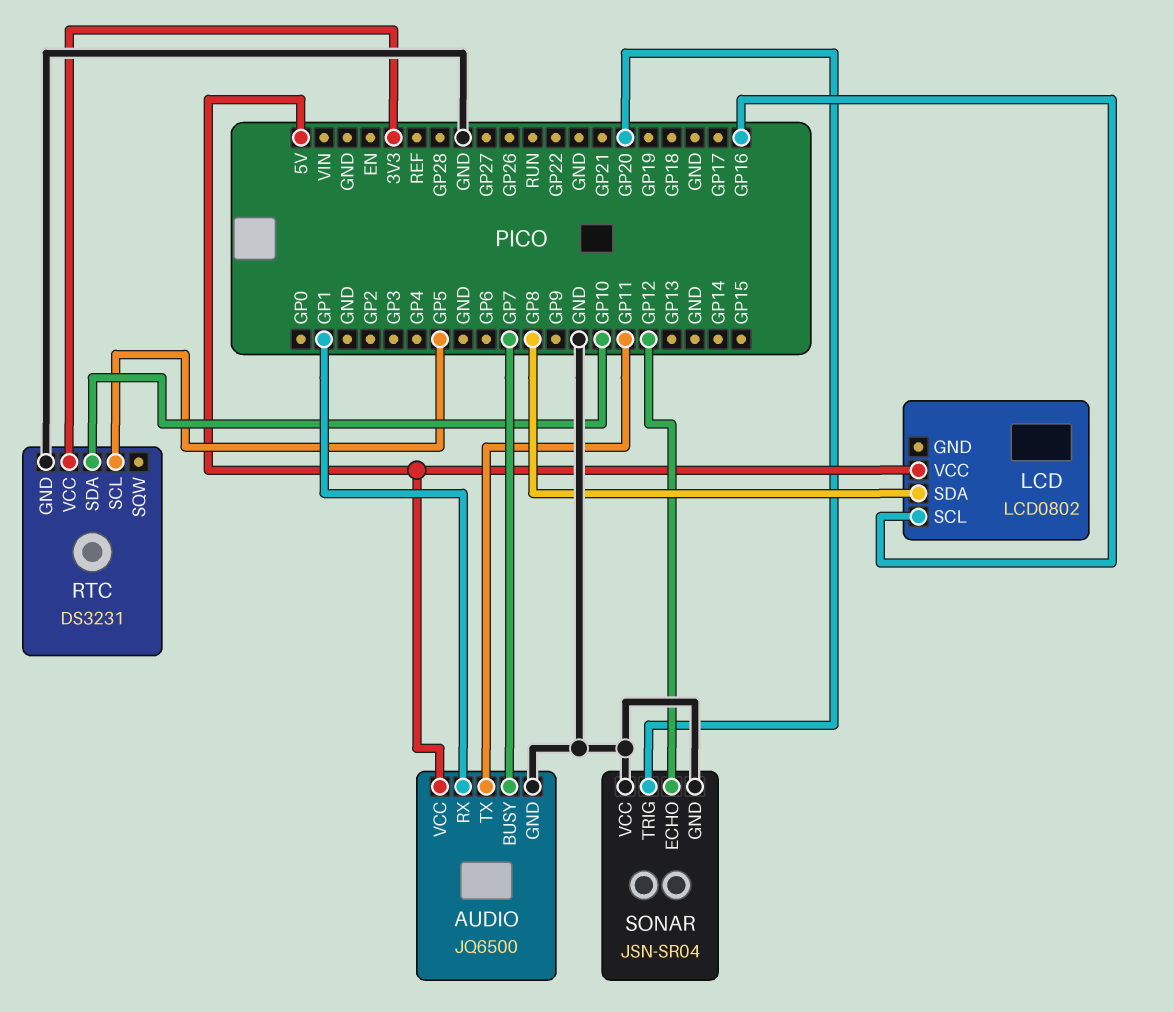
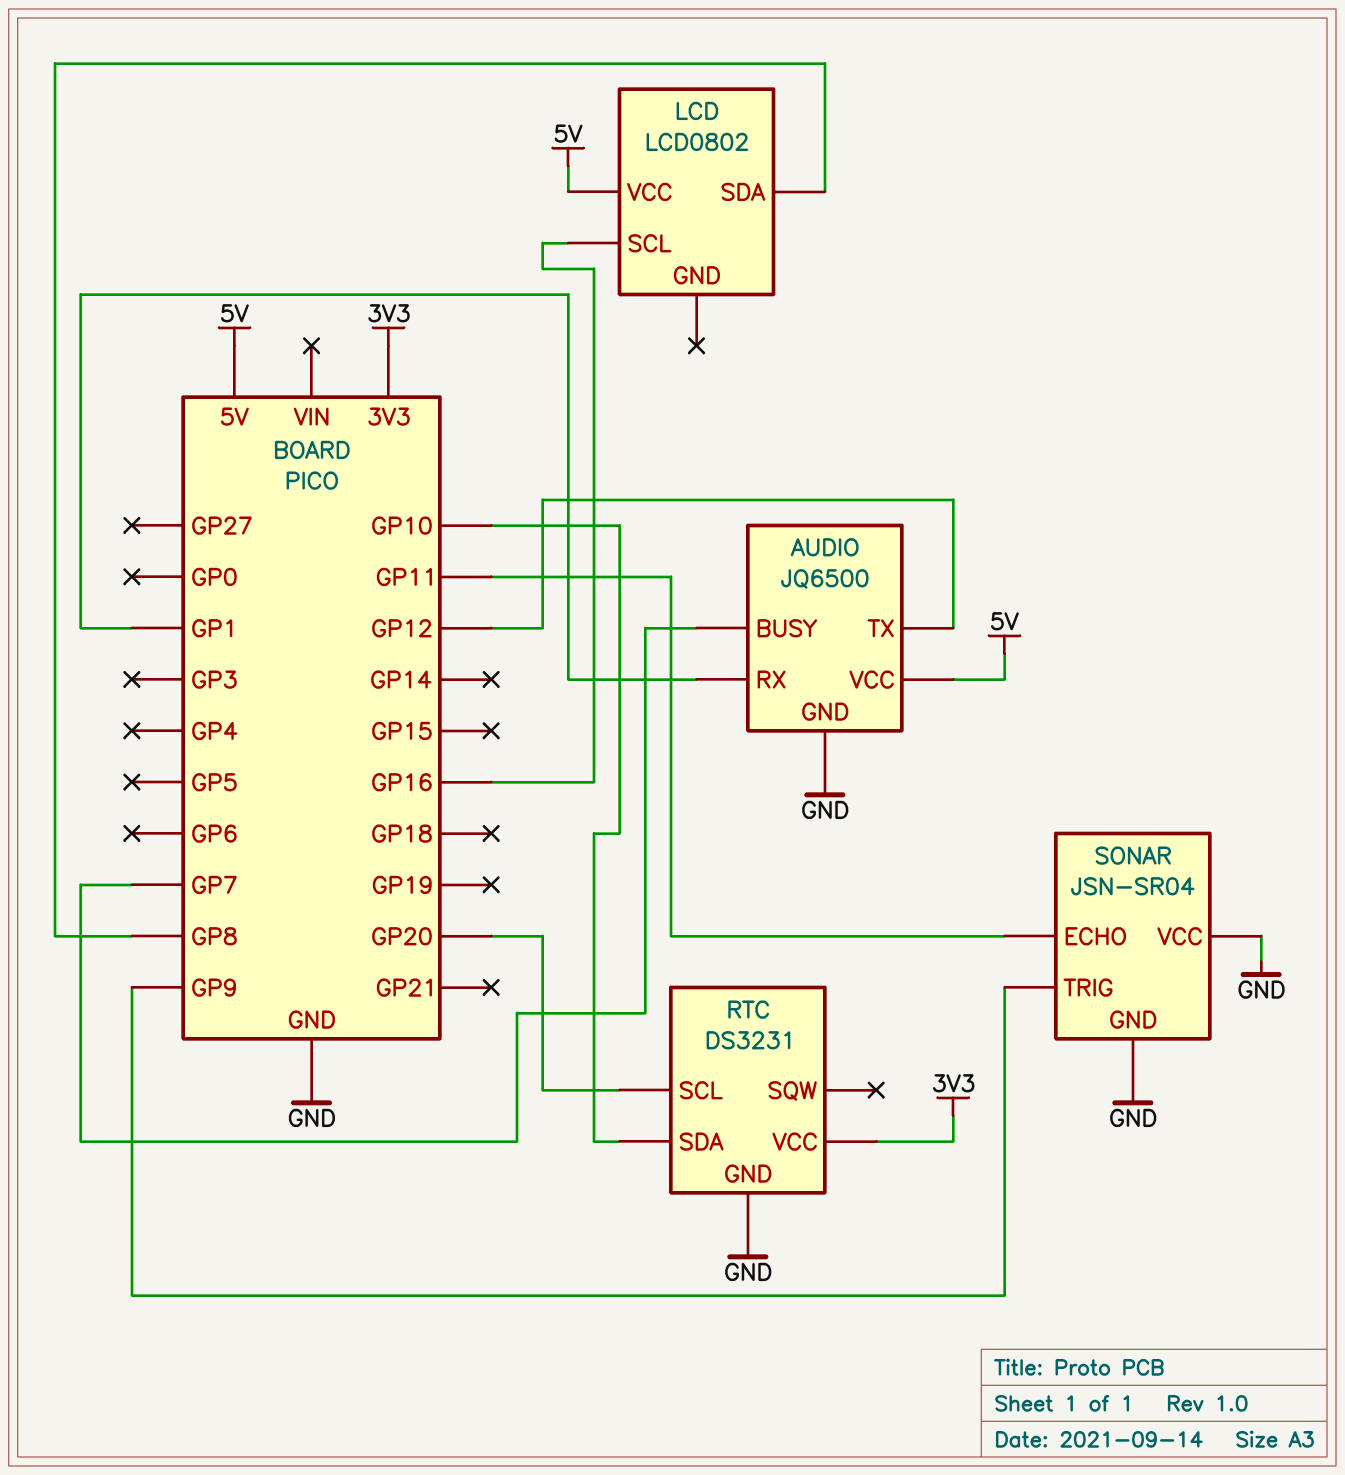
AUDIO pin TX: GP11 -> GP12
RTC pin SCL: GP5 -> GP20
SONAR pin ECHO: GP12 -> GP11
SONAR pin TRIG: GP20 -> GP9

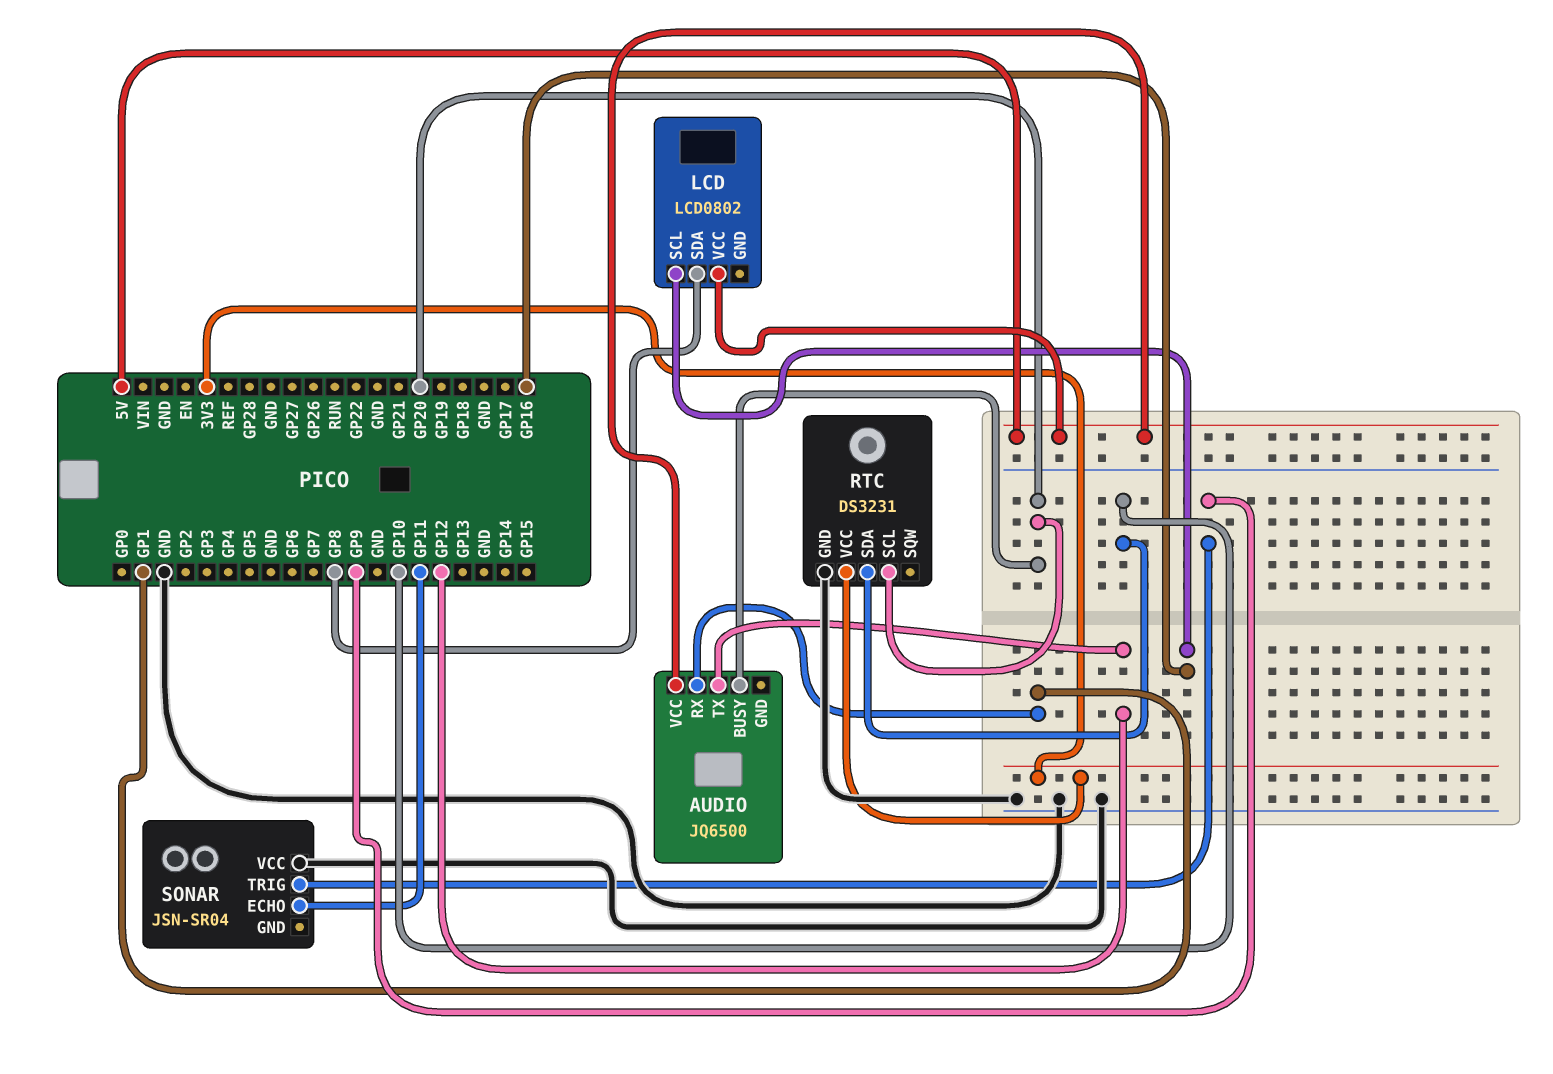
AUDIO pin BUSY: GP7 -> GP20
AUDIO pin GND: GND -> none
SONAR pin GND: GND -> none

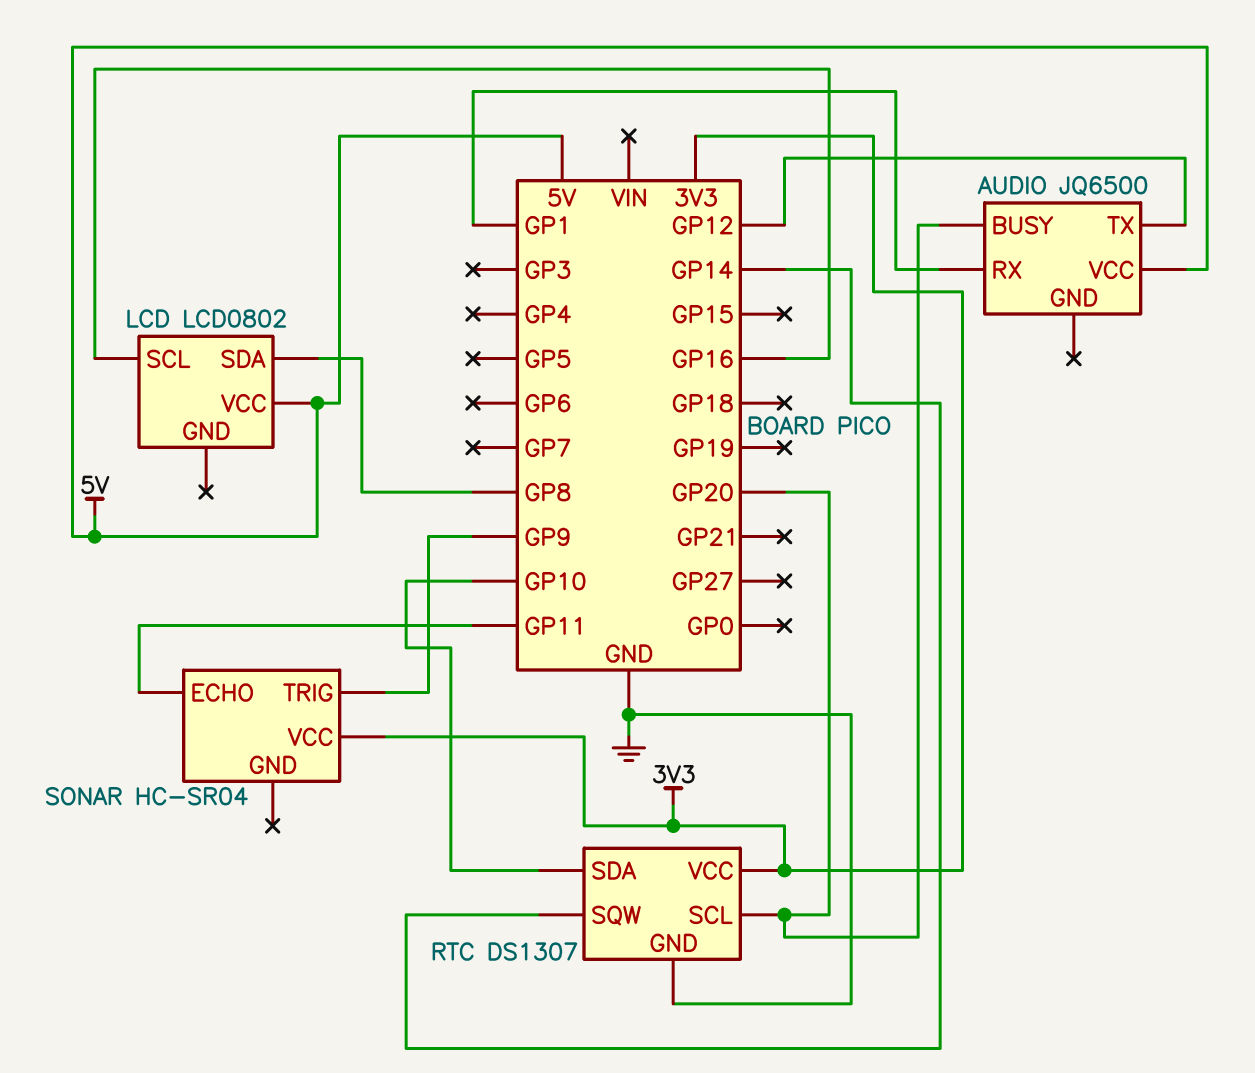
RTC: DS3231 -> DS1307
RTC pin SQW: none -> GP14
SONAR: JSN-SR04 -> HC-SR04
SONAR pin VCC: GND -> 3V3

